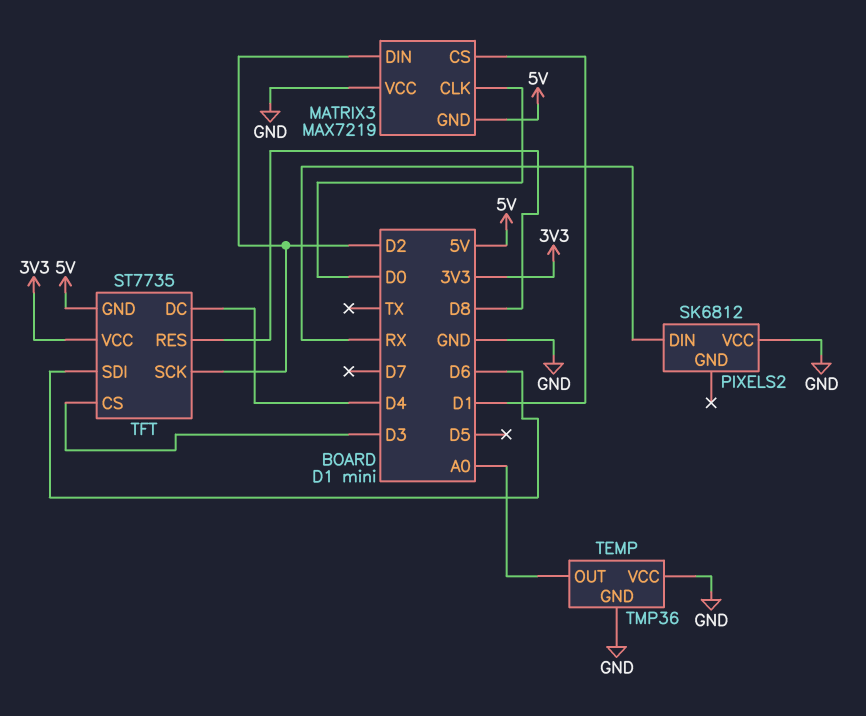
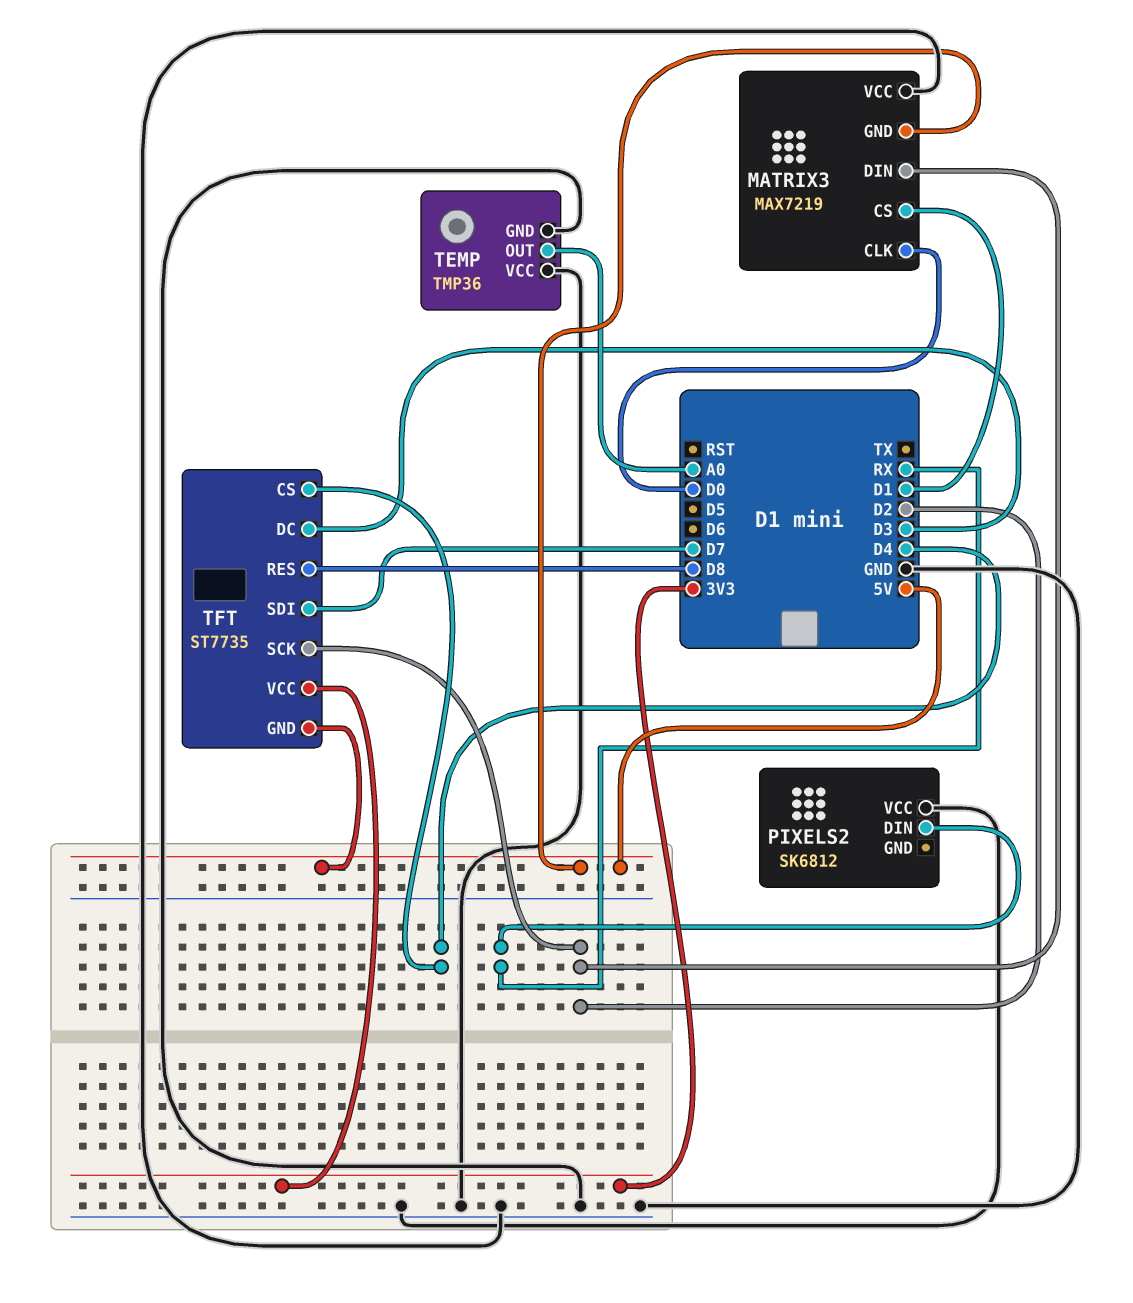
TFT pin CS: D3 -> D4
TFT pin DC: D4 -> D3
TFT pin SDI: D6 -> D7

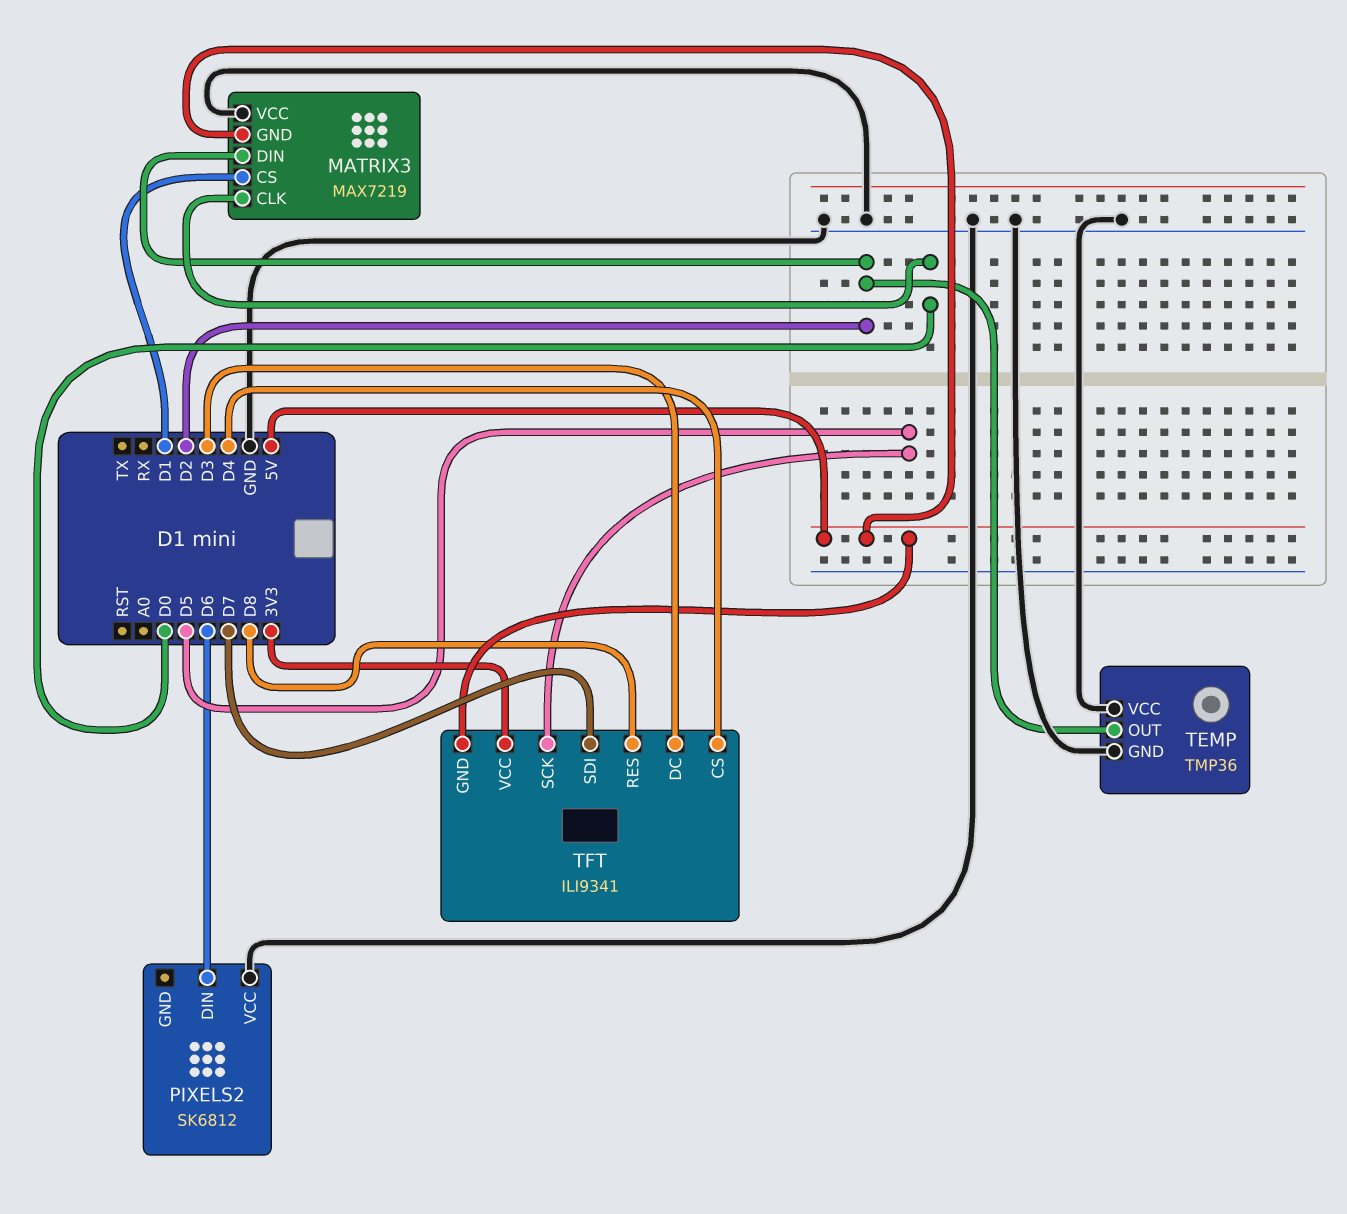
PIXELS2 pin DIN: RX -> D6
TEMP pin OUT: A0 -> D2
TFT: ST7735 -> ILI9341
TFT pin SCK: D2 -> D5

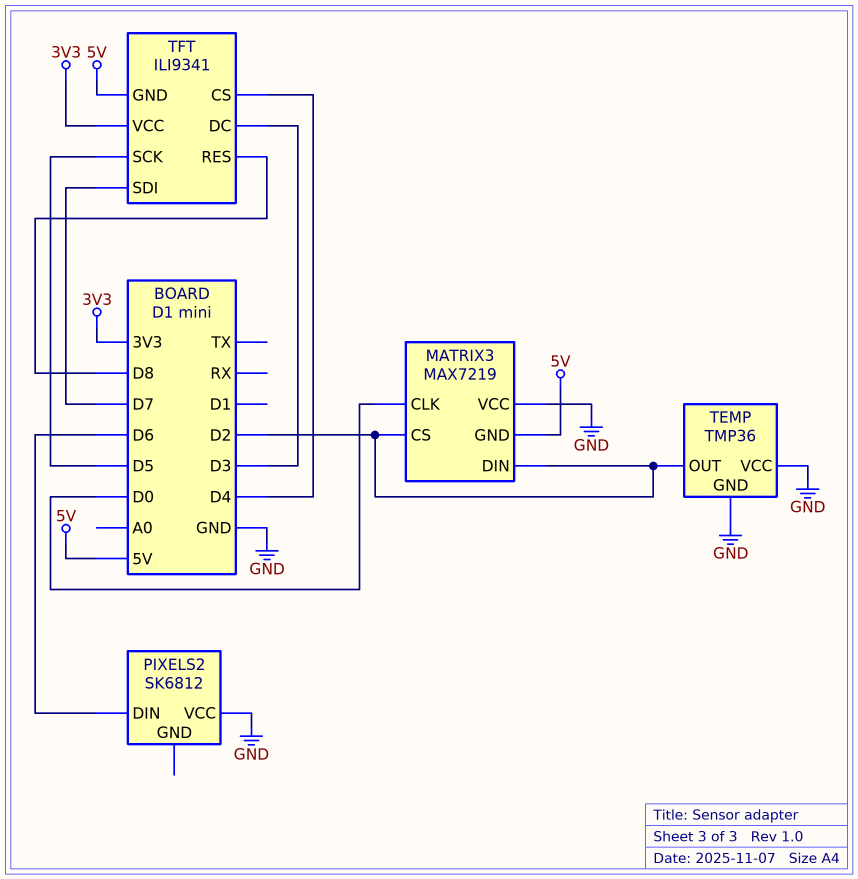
MATRIX3 pin CS: D1 -> D2

